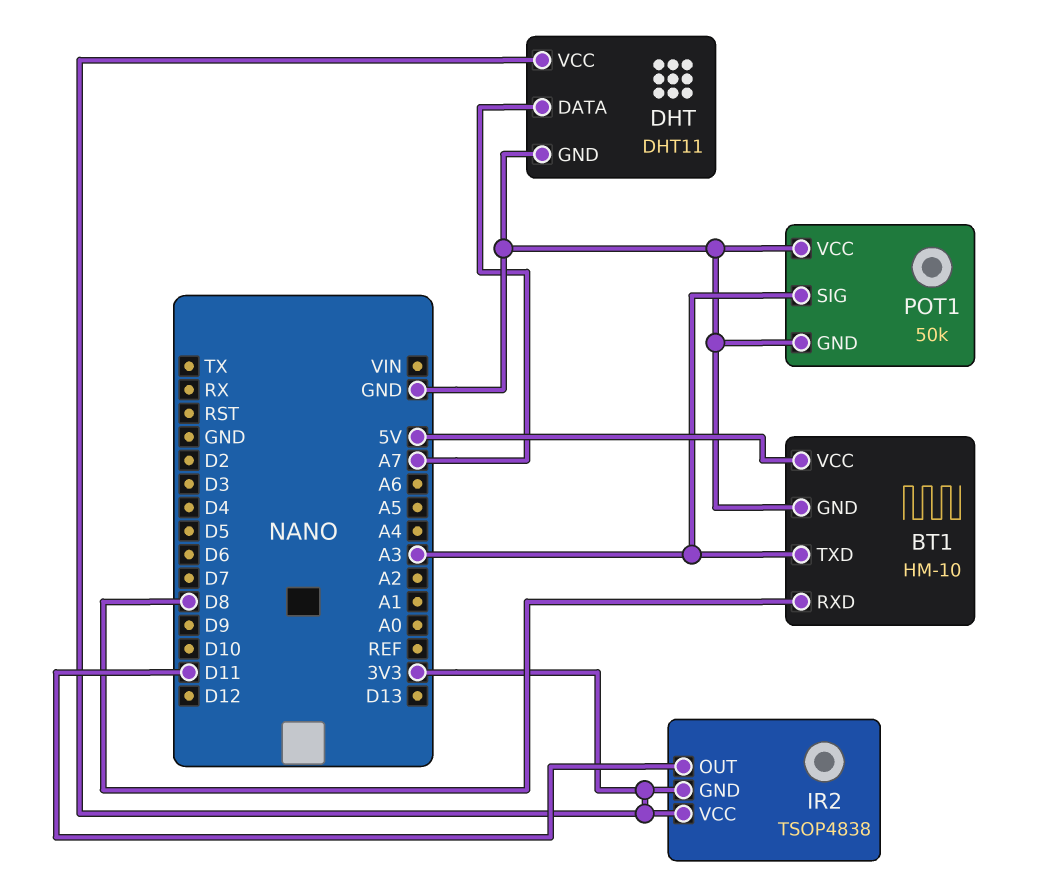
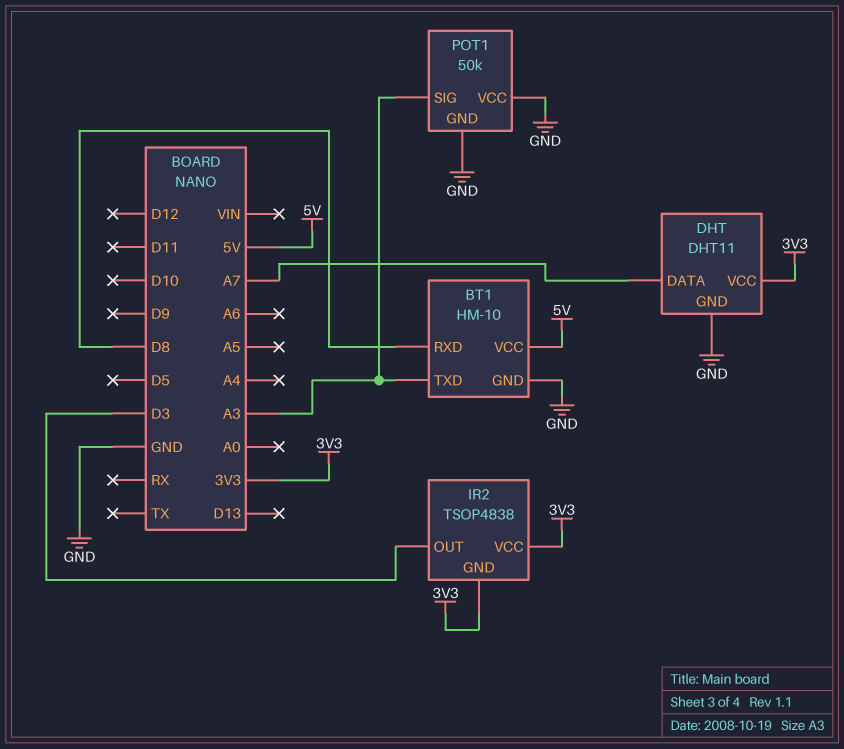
IR2 pin OUT: D11 -> D3

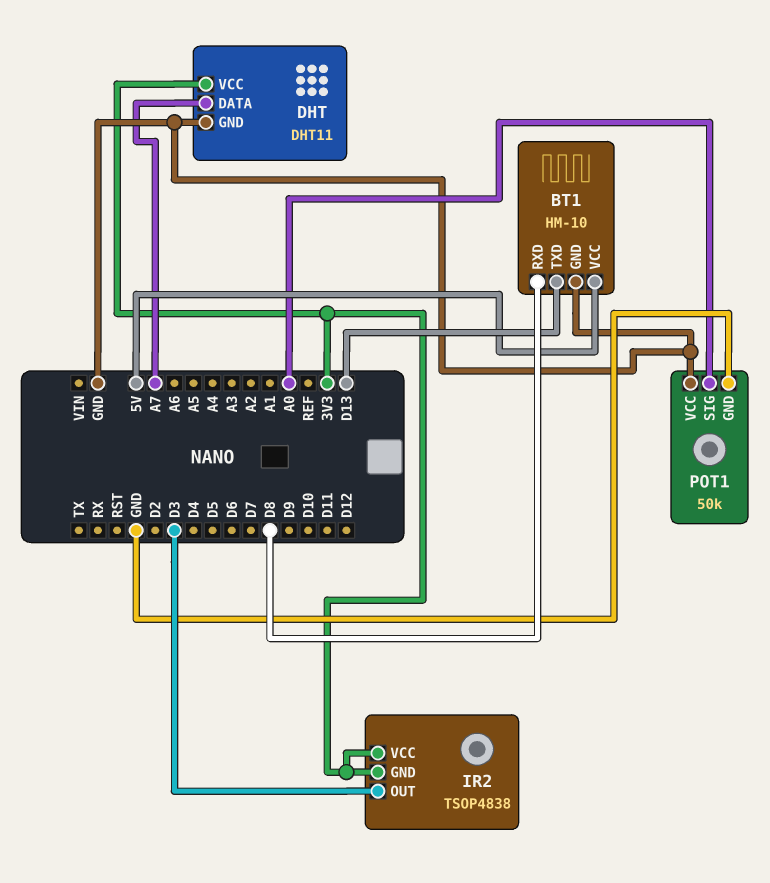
BT1 pin TXD: A3 -> D13
POT1 pin SIG: A3 -> A0

